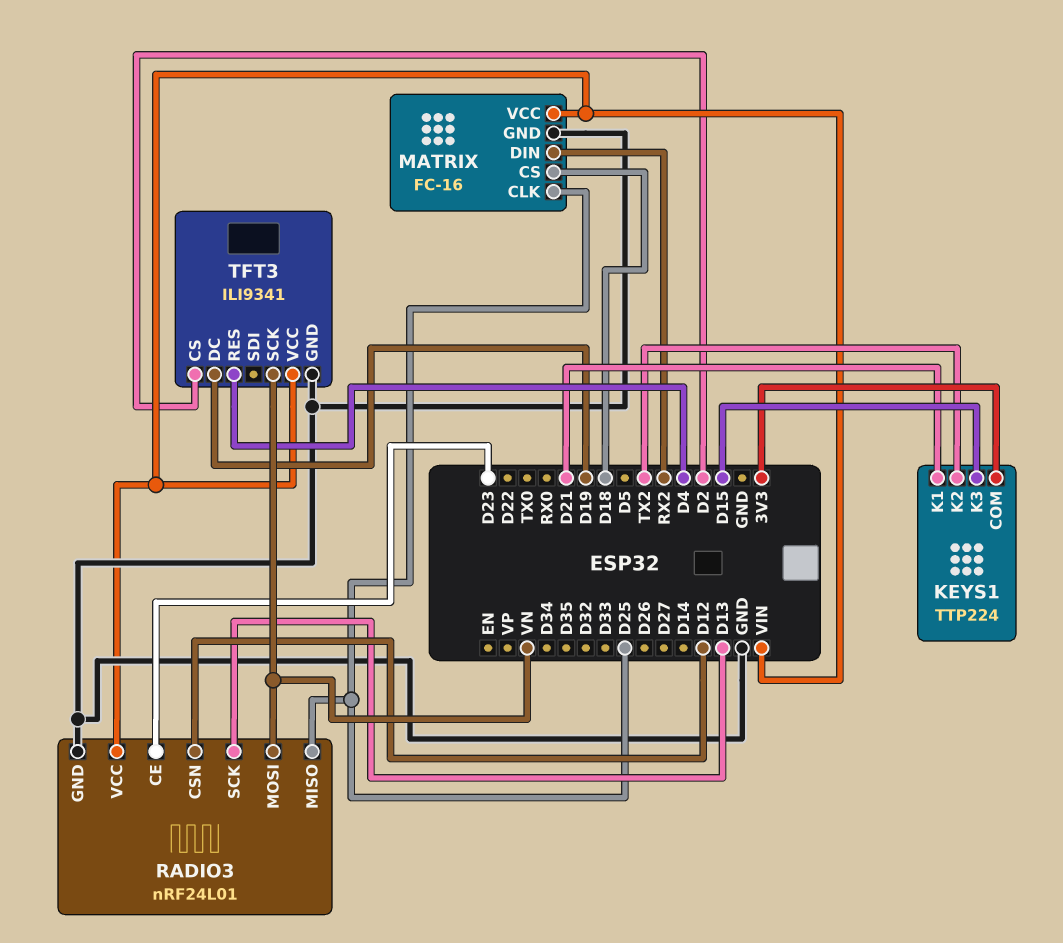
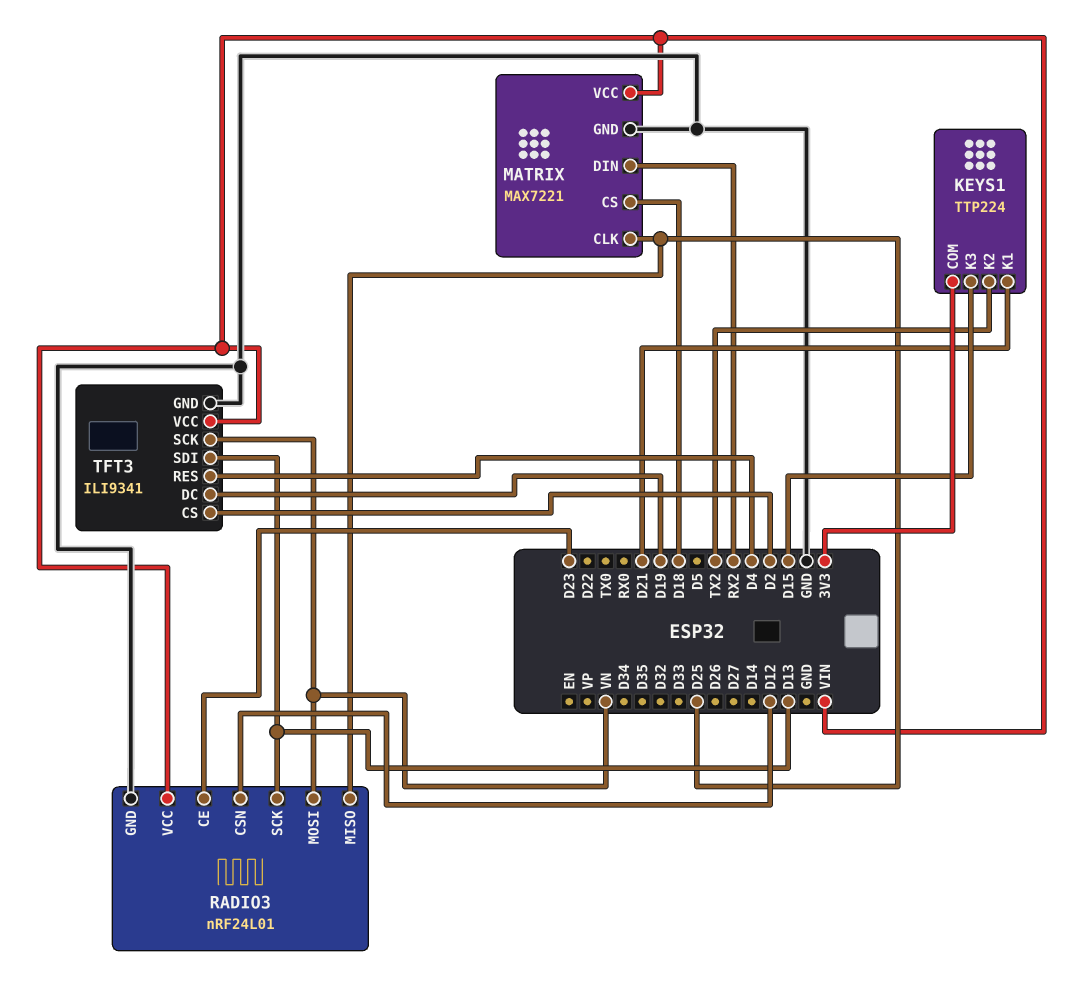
MATRIX: FC-16 -> MAX7221
TFT3 pin SDI: none -> D13

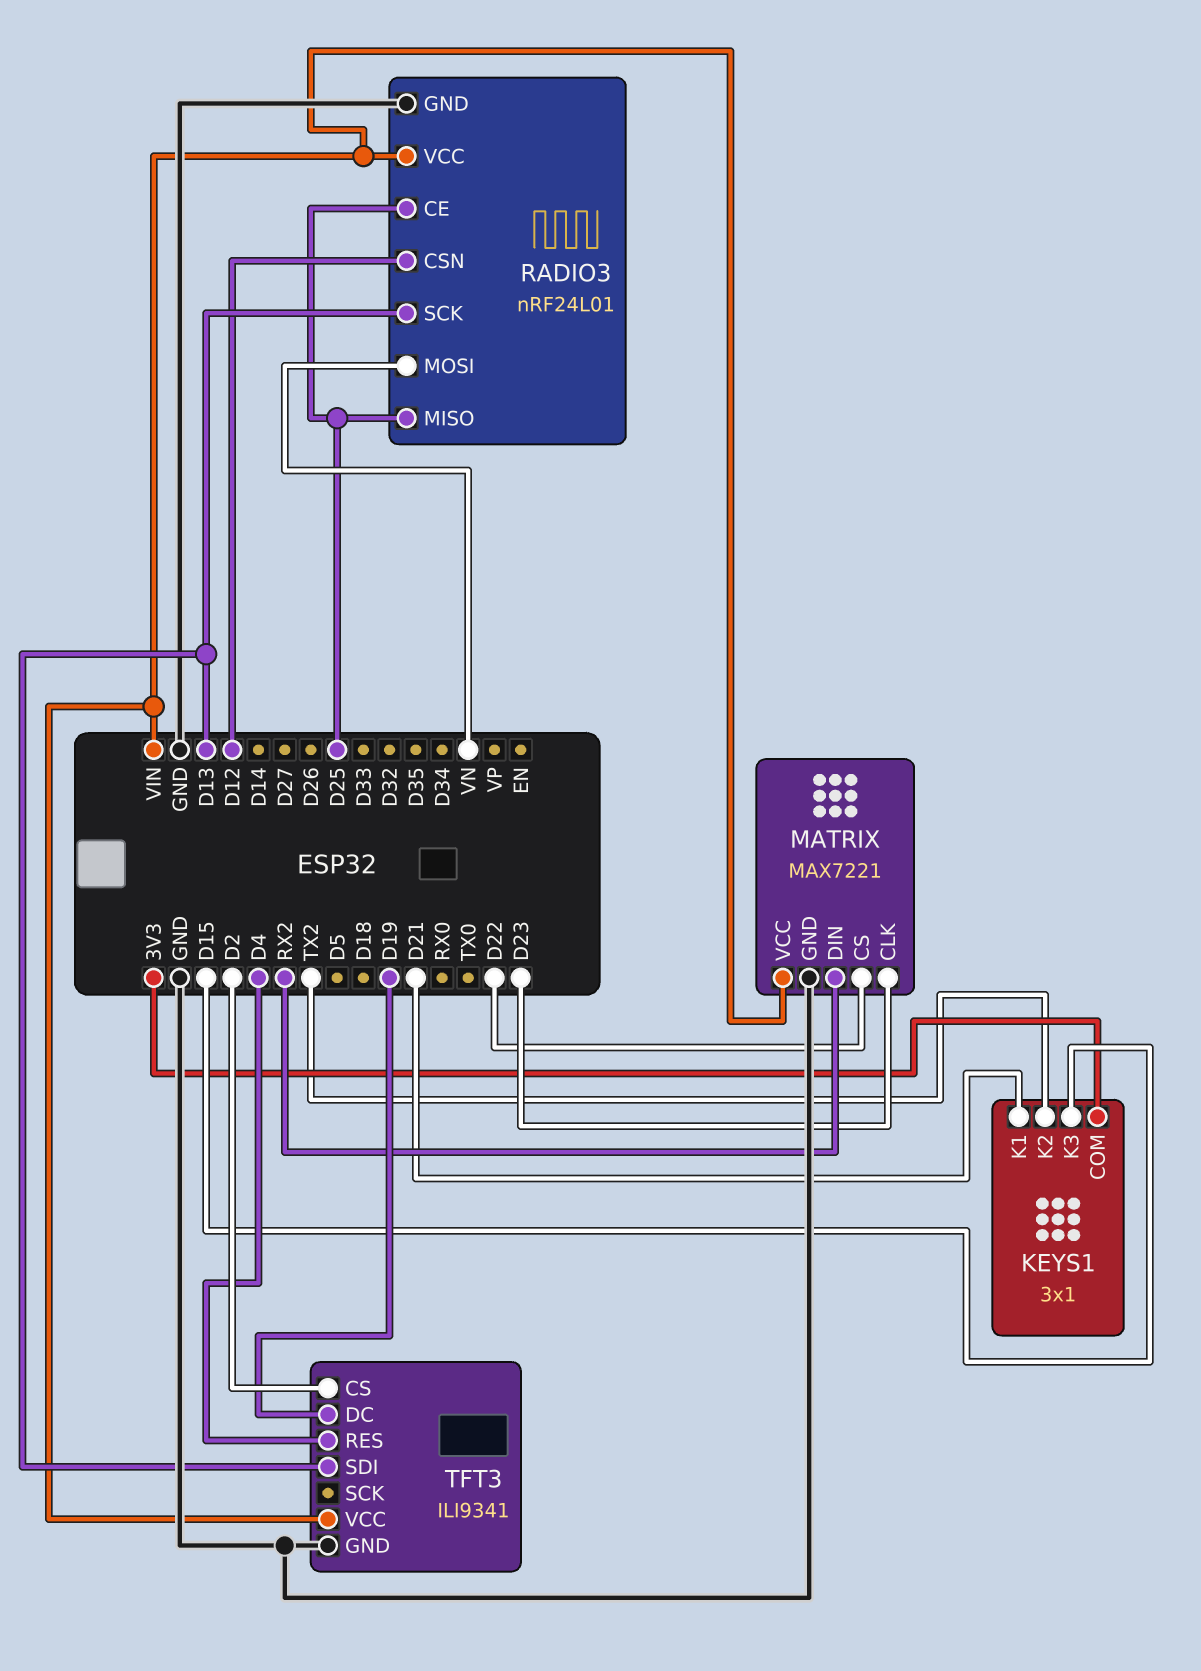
KEYS1: TTP224 -> 3x1
MATRIX pin CLK: D25 -> D23
MATRIX pin CS: D18 -> D22
RADIO3 pin CE: D23 -> D25
TFT3 pin SCK: VN -> none

